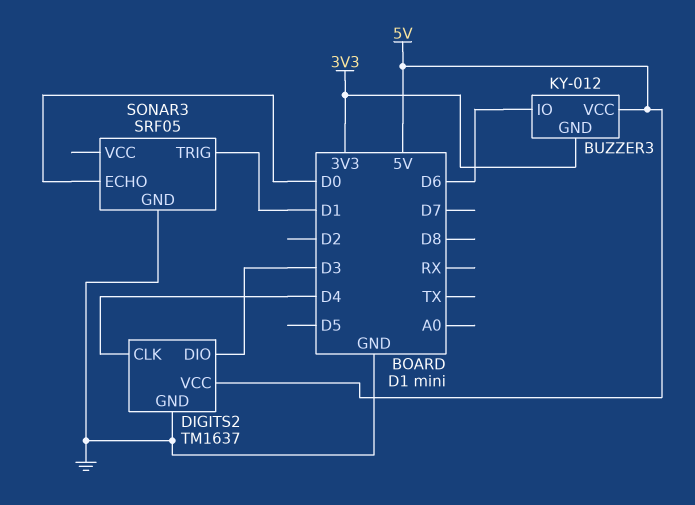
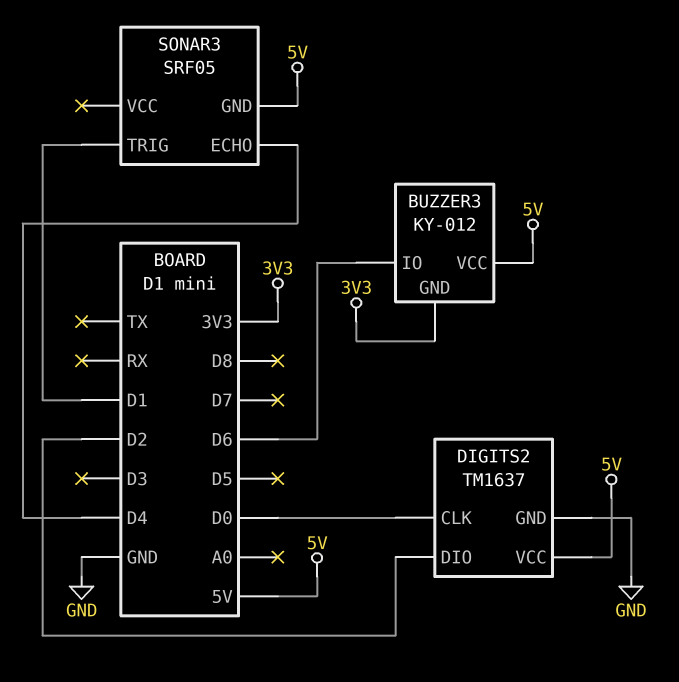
DIGITS2 pin CLK: D4 -> D0
DIGITS2 pin DIO: D3 -> D2
SONAR3 pin ECHO: D0 -> D4
SONAR3 pin GND: GND -> 5V

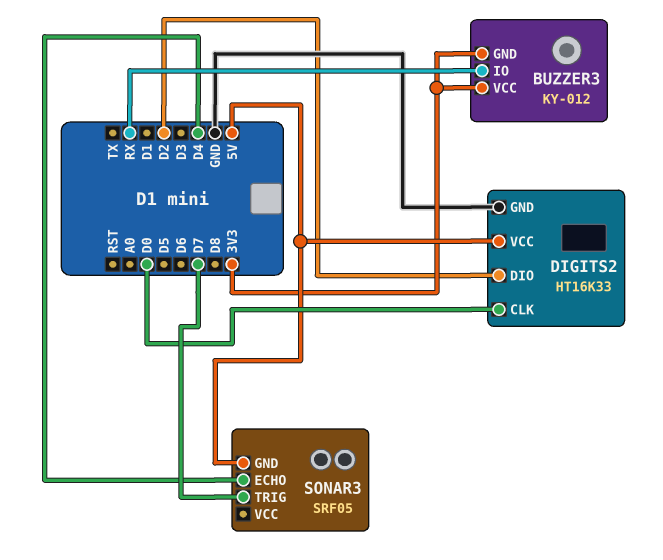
BUZZER3 pin IO: D6 -> RX
BUZZER3 pin VCC: 5V -> 3V3
DIGITS2: TM1637 -> HT16K33
SONAR3 pin TRIG: D1 -> D7

